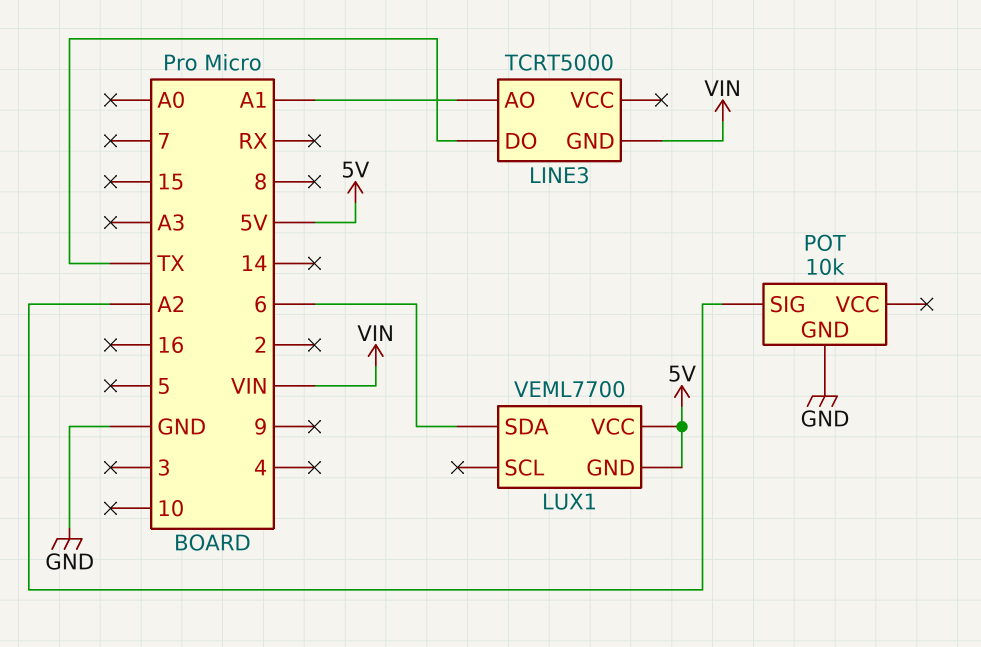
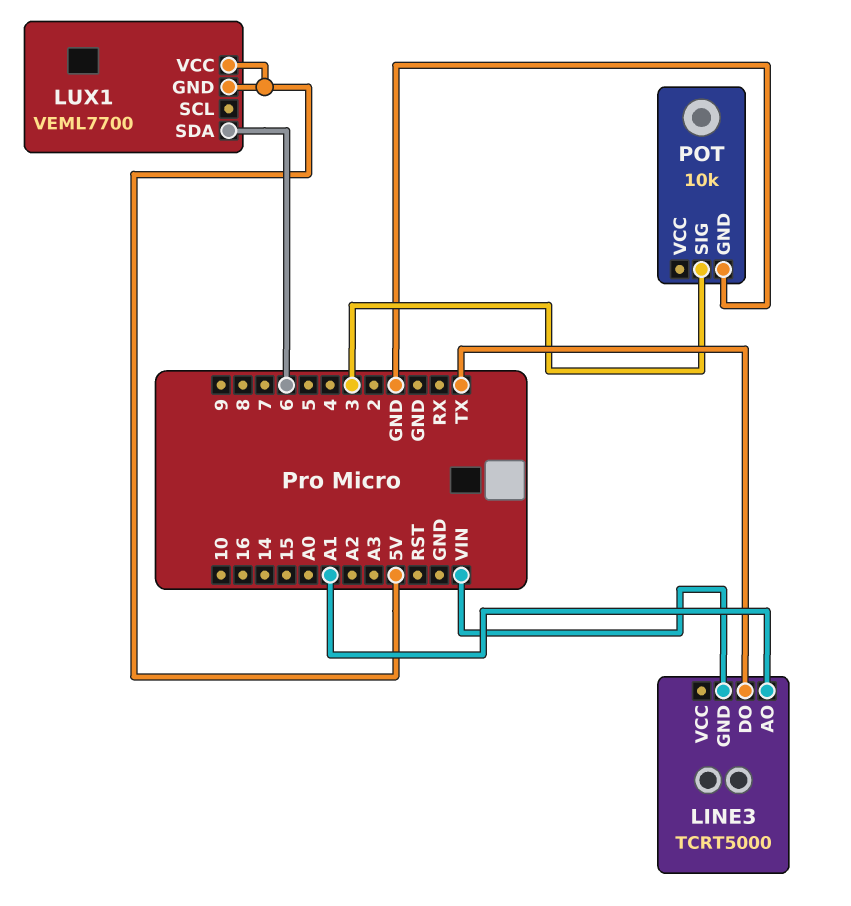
POT pin SIG: A2 -> 3

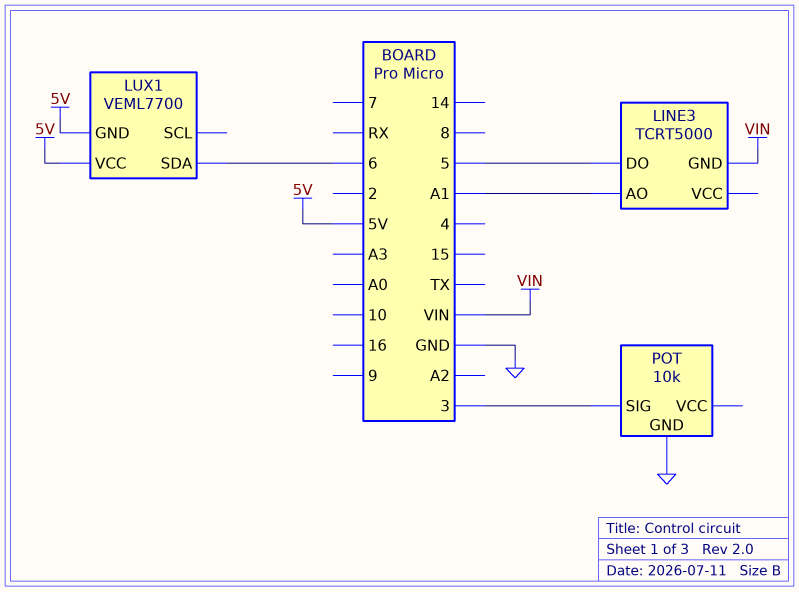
LINE3 pin DO: TX -> 5

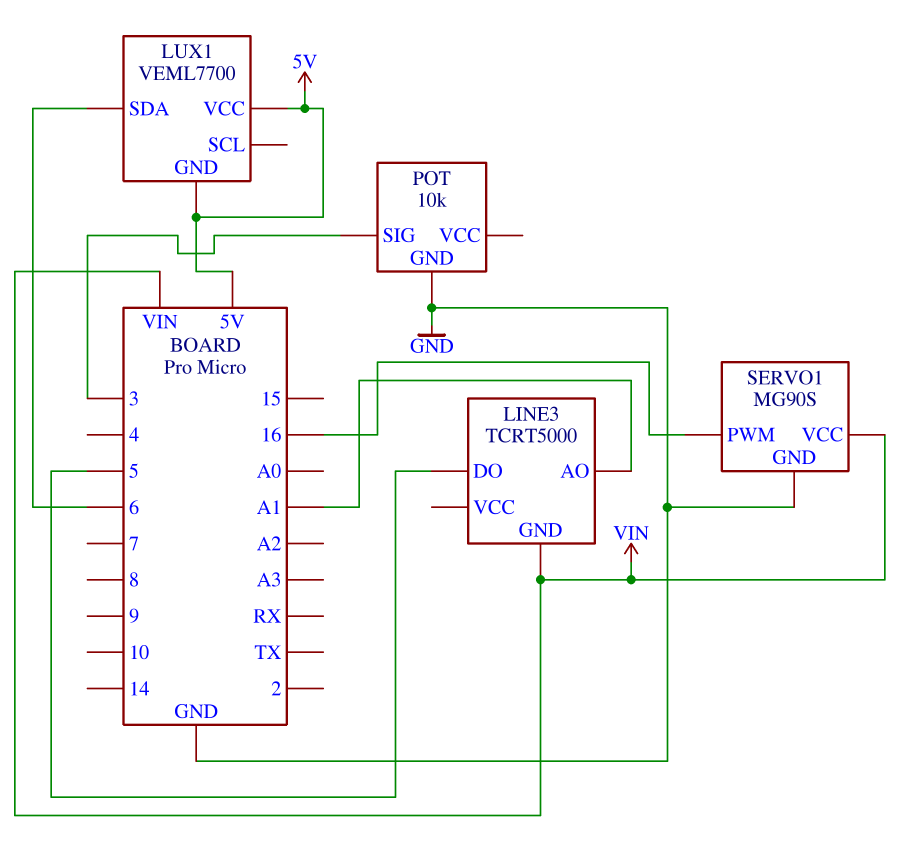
SERVO1: none -> MG90S
SERVO1 pin GND: none -> GND
SERVO1 pin PWM: none -> 16
SERVO1 pin VCC: none -> VIN

